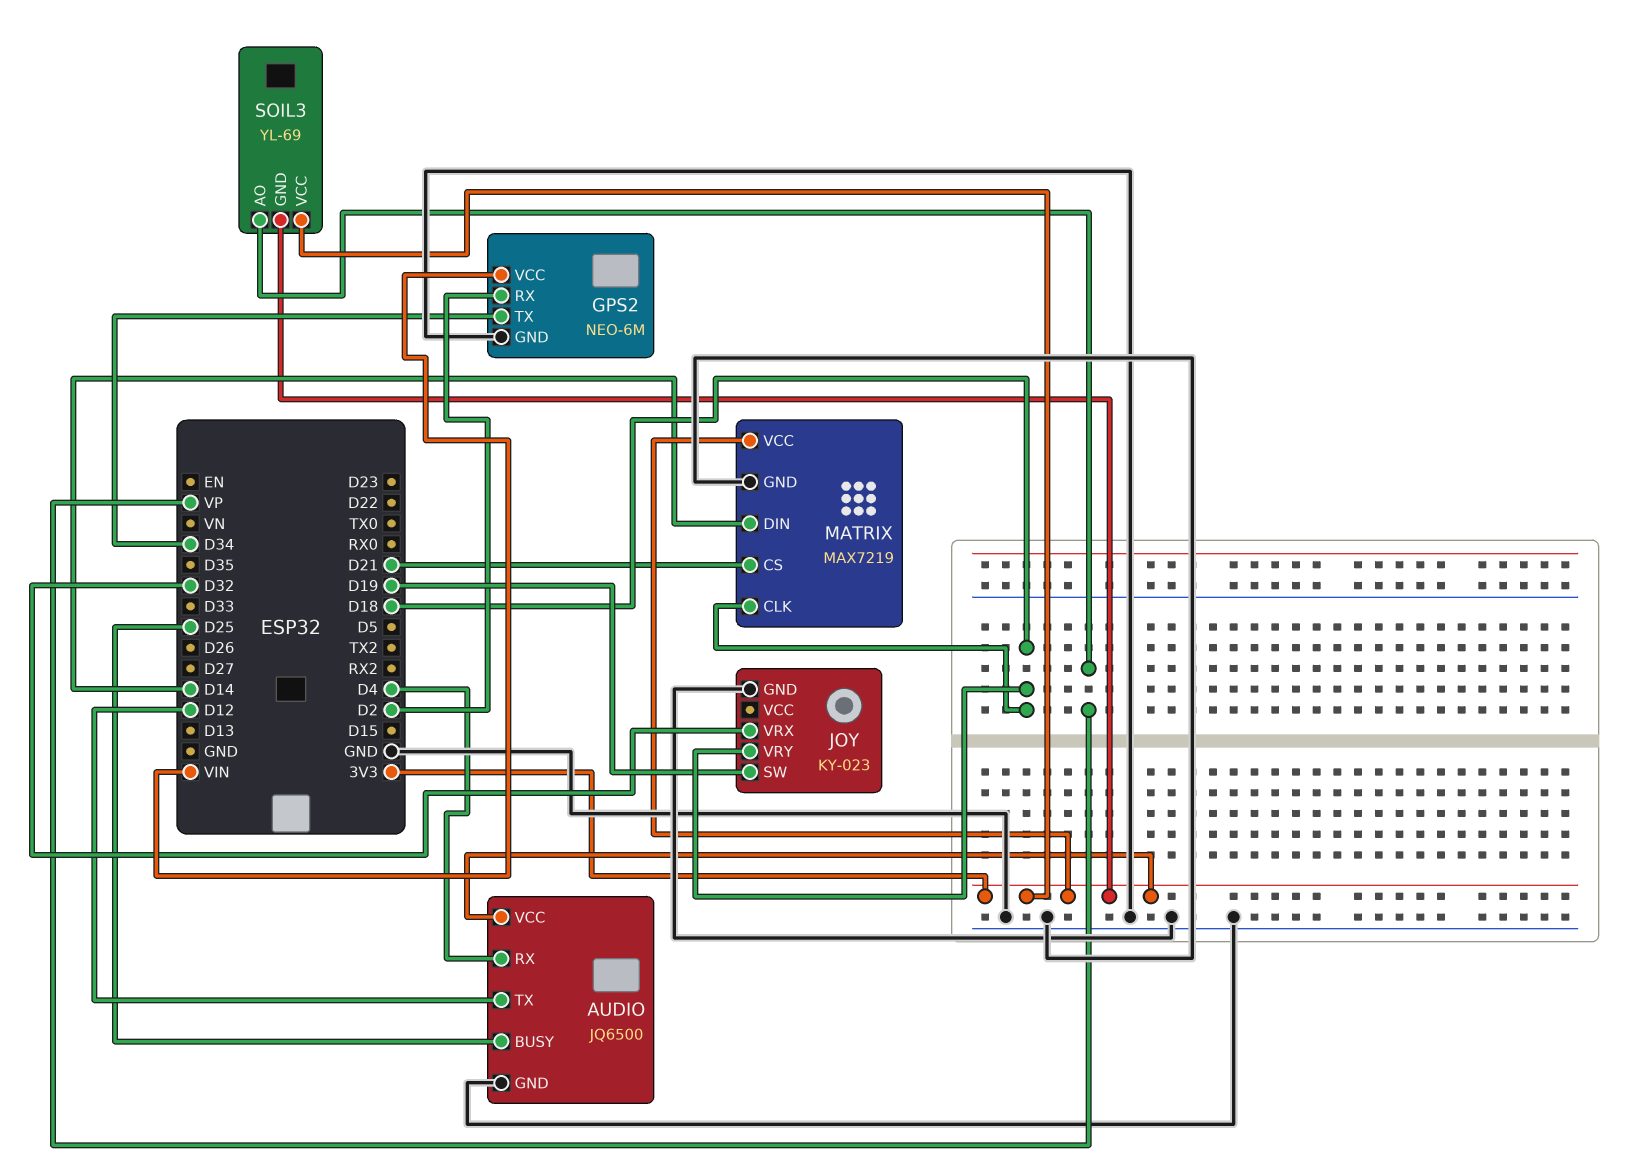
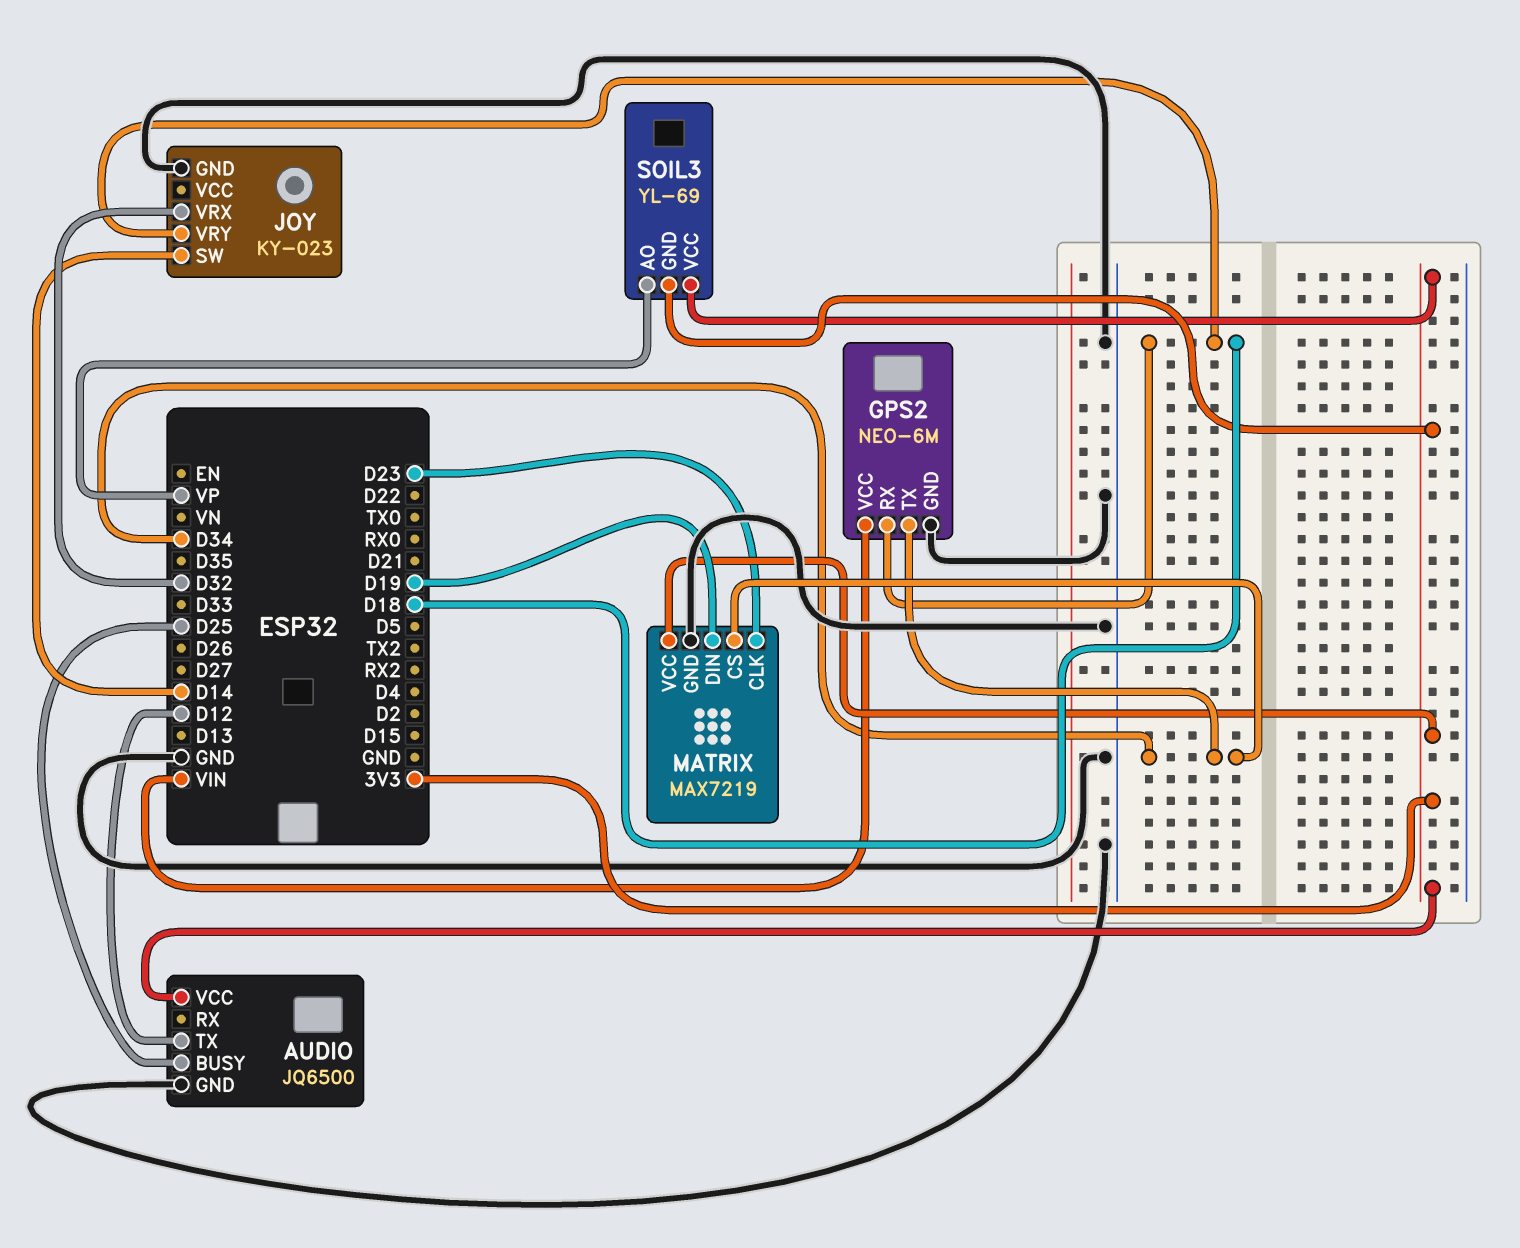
AUDIO pin RX: D4 -> none
GPS2 pin RX: D2 -> D18
JOY pin SW: D19 -> D14
MATRIX pin CLK: D18 -> D23
MATRIX pin CS: D21 -> D34
MATRIX pin DIN: D14 -> D19

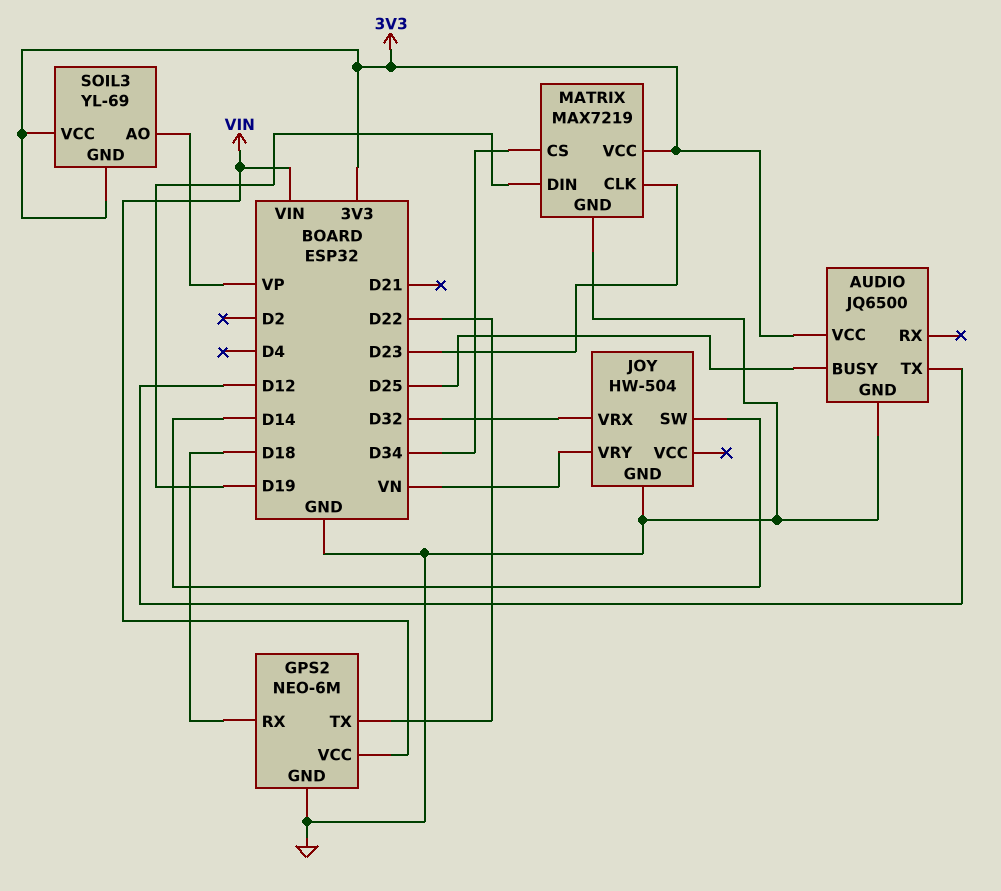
GPS2 pin TX: D34 -> D22
JOY: KY-023 -> HW-504
JOY pin VRY: D18 -> VN

